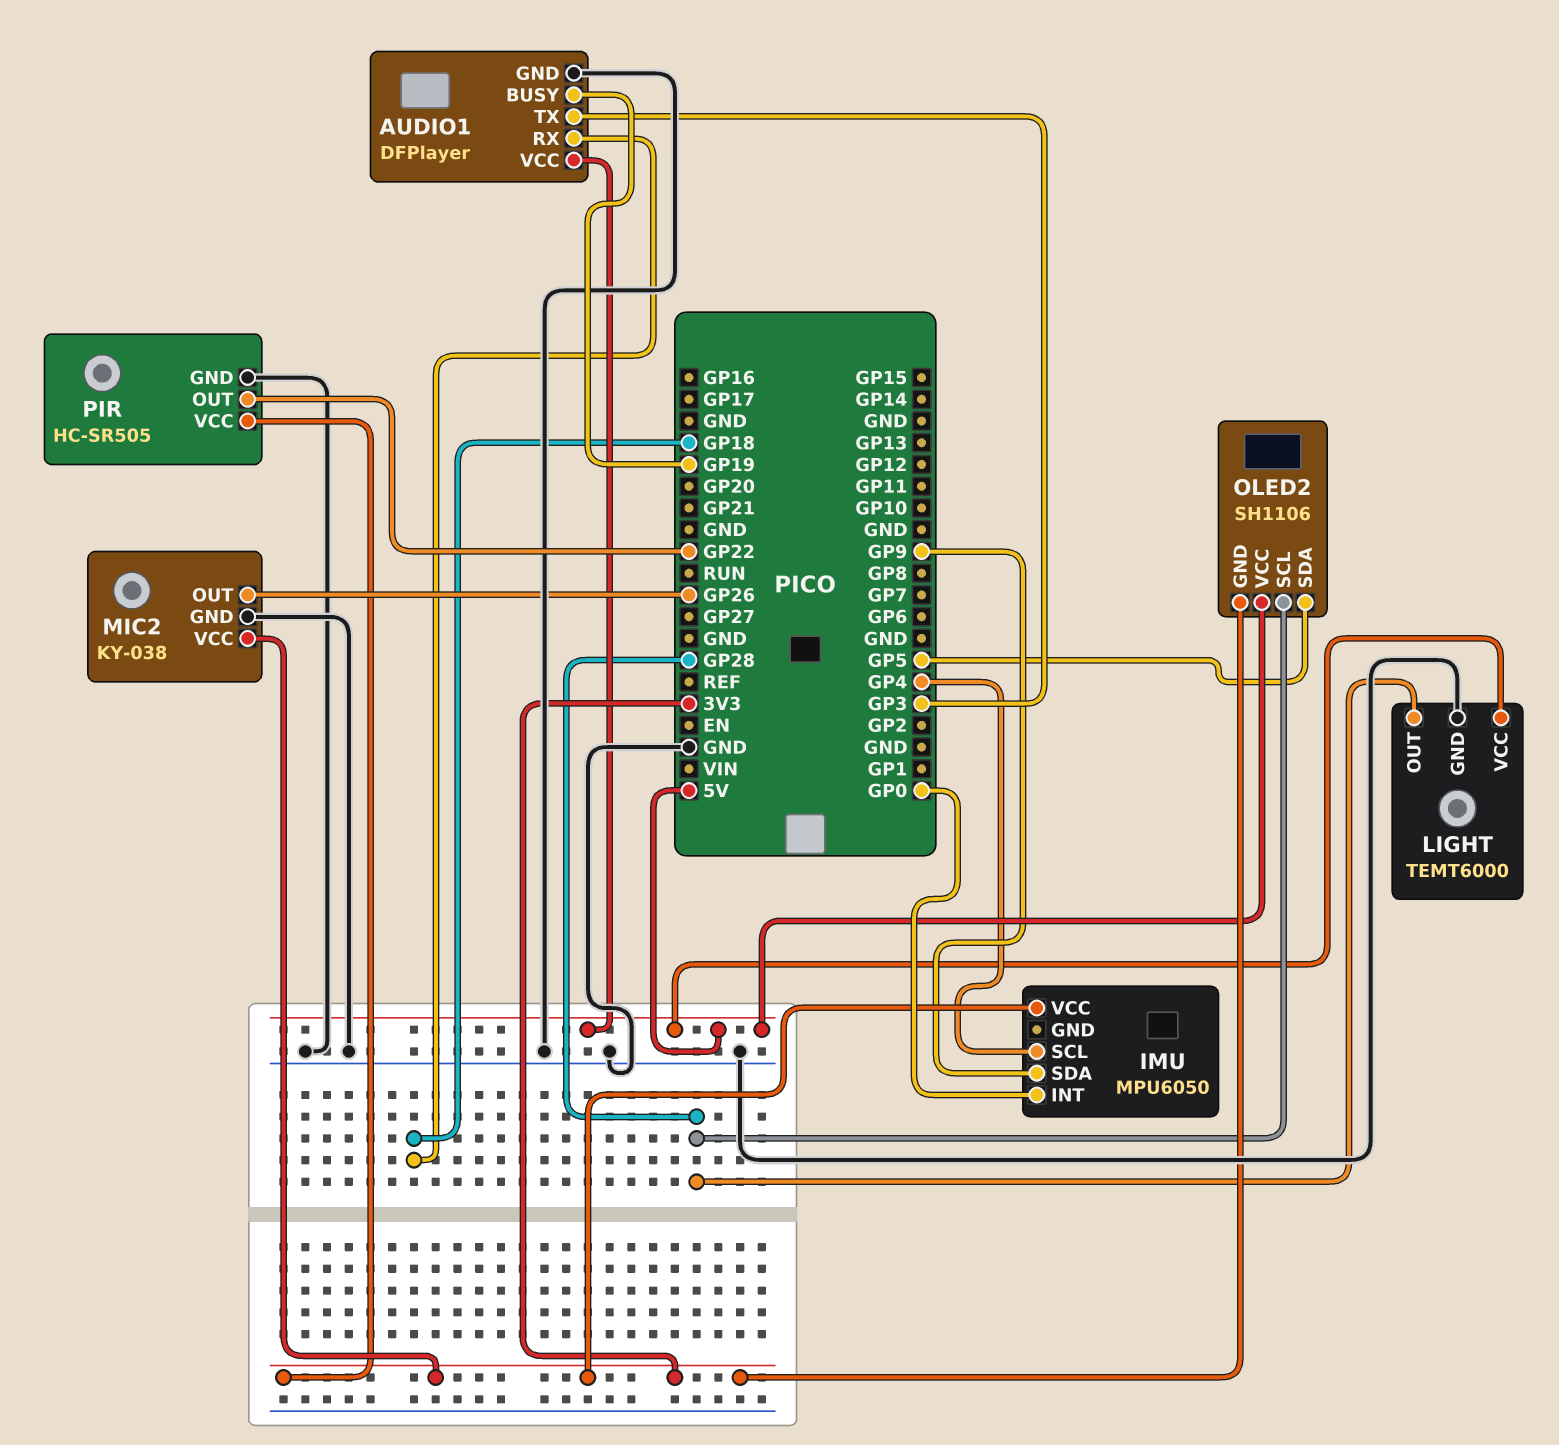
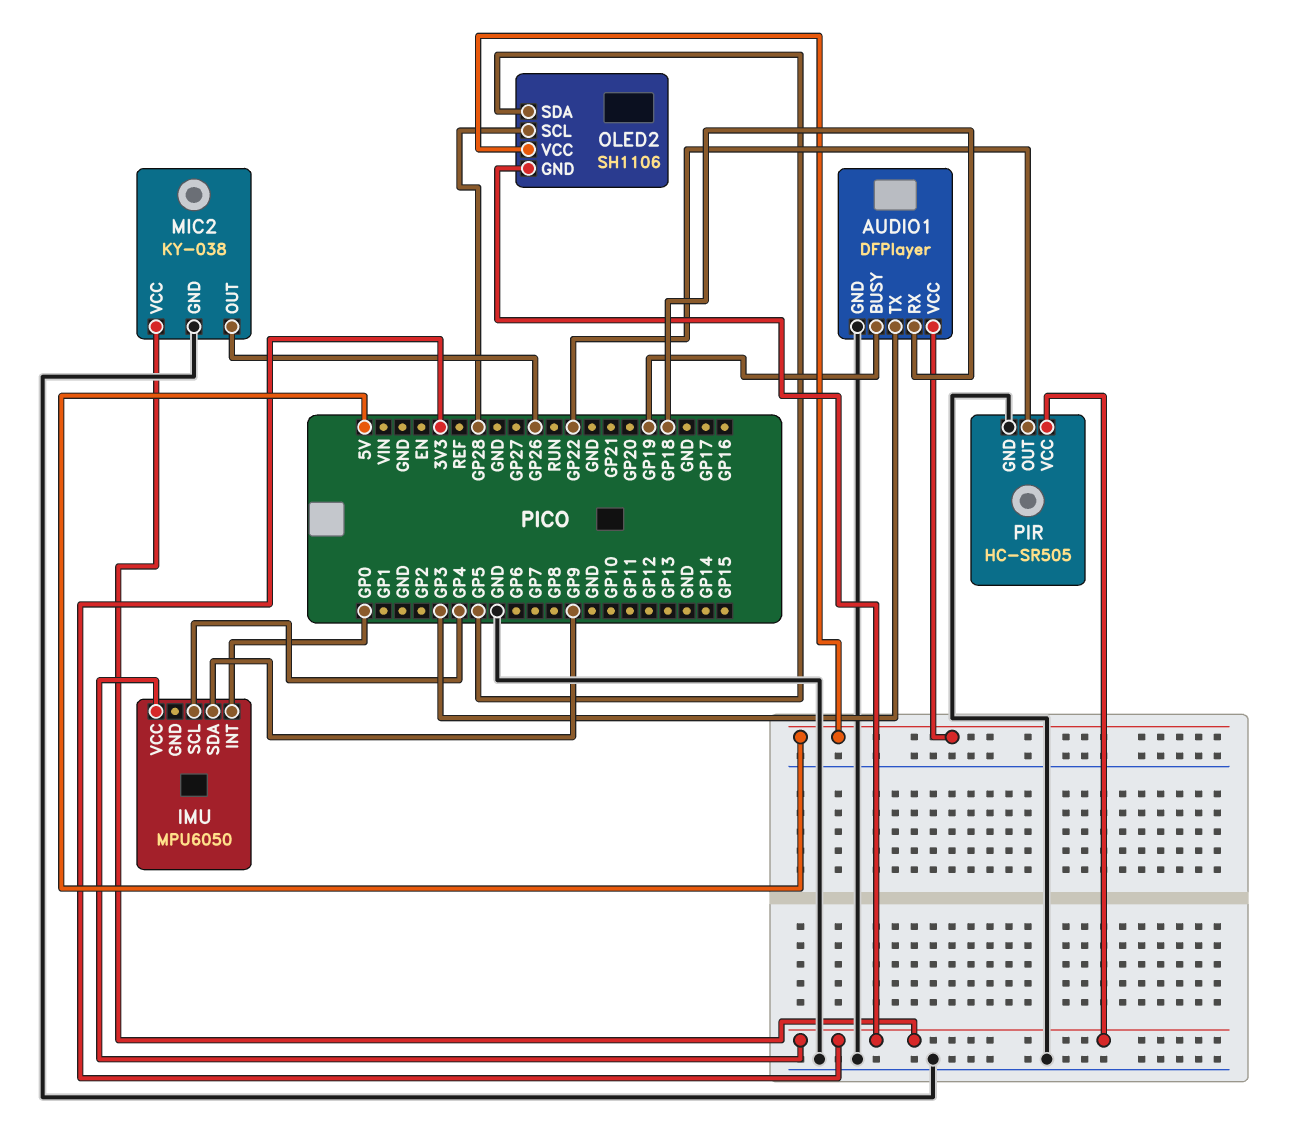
LIGHT: TEMT6000 -> none
LIGHT pin GND: GND -> none
LIGHT pin OUT: GP28 -> none
LIGHT pin VCC: 5V -> none

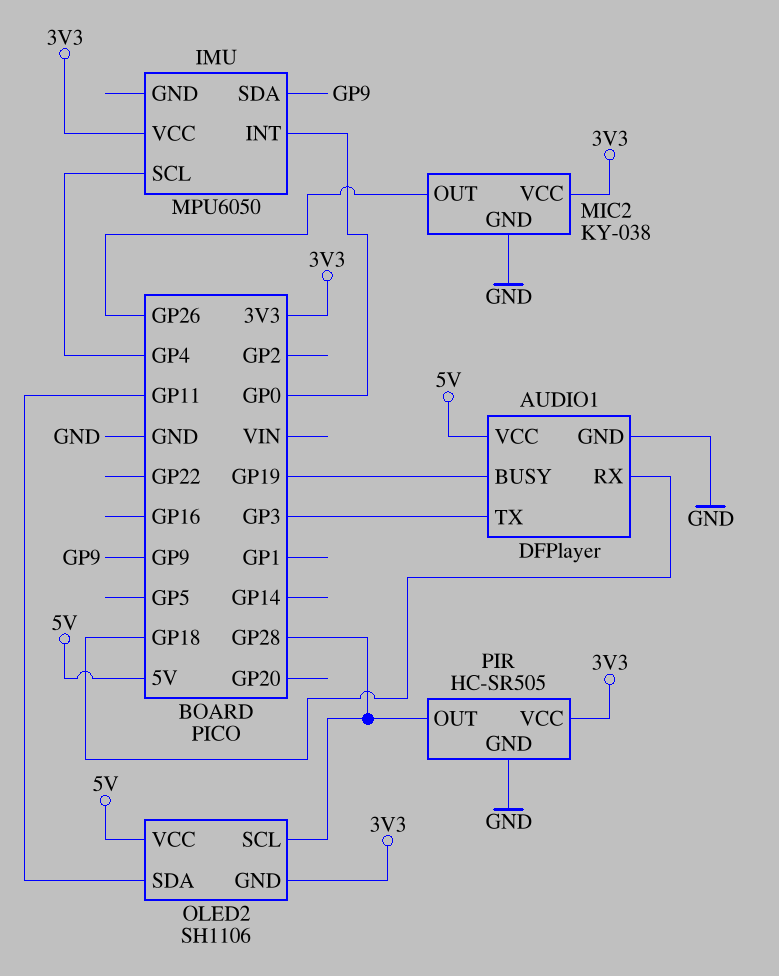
OLED2 pin SDA: GP5 -> GP11
PIR pin OUT: GP22 -> GP28

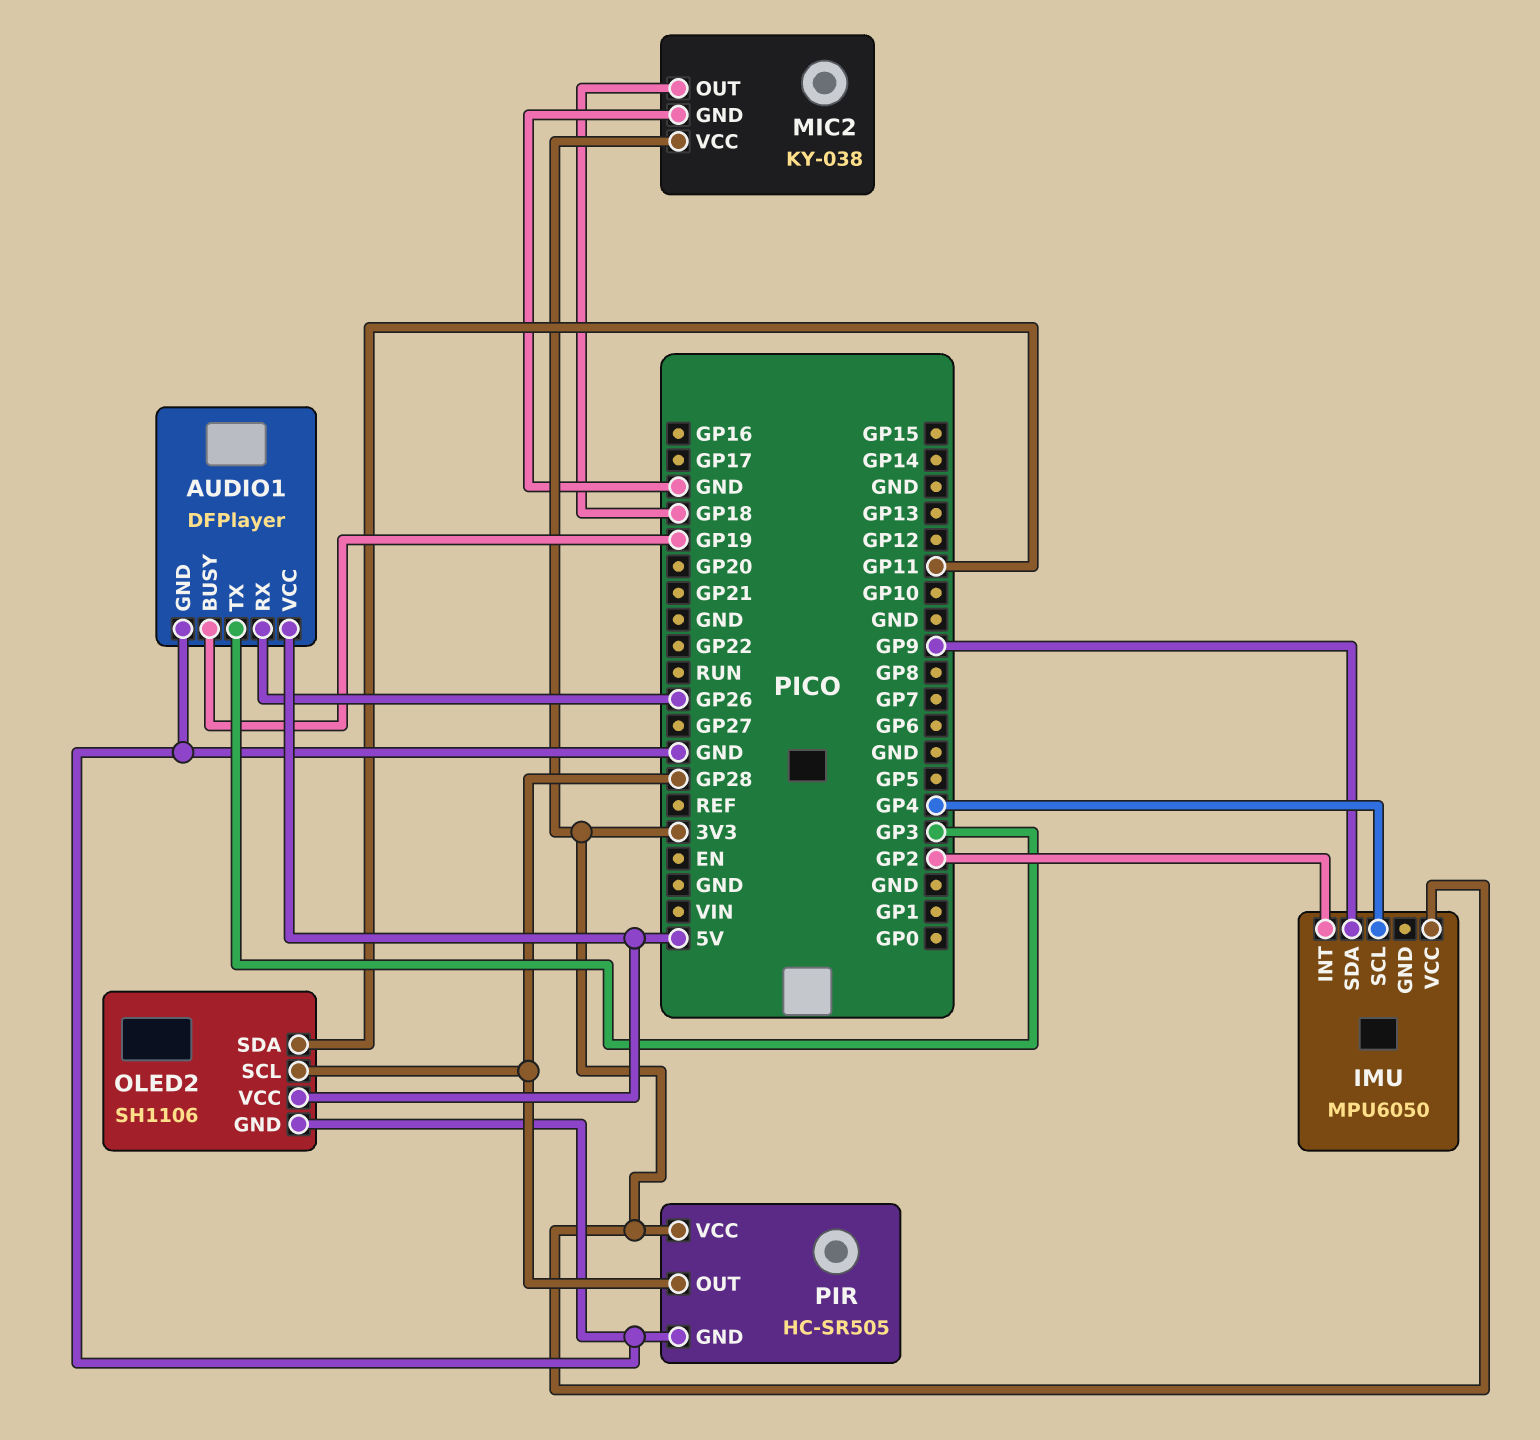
AUDIO1 pin RX: GP18 -> GP26
IMU pin INT: GP0 -> GP2
MIC2 pin OUT: GP26 -> GP18
OLED2 pin GND: 3V3 -> GND

